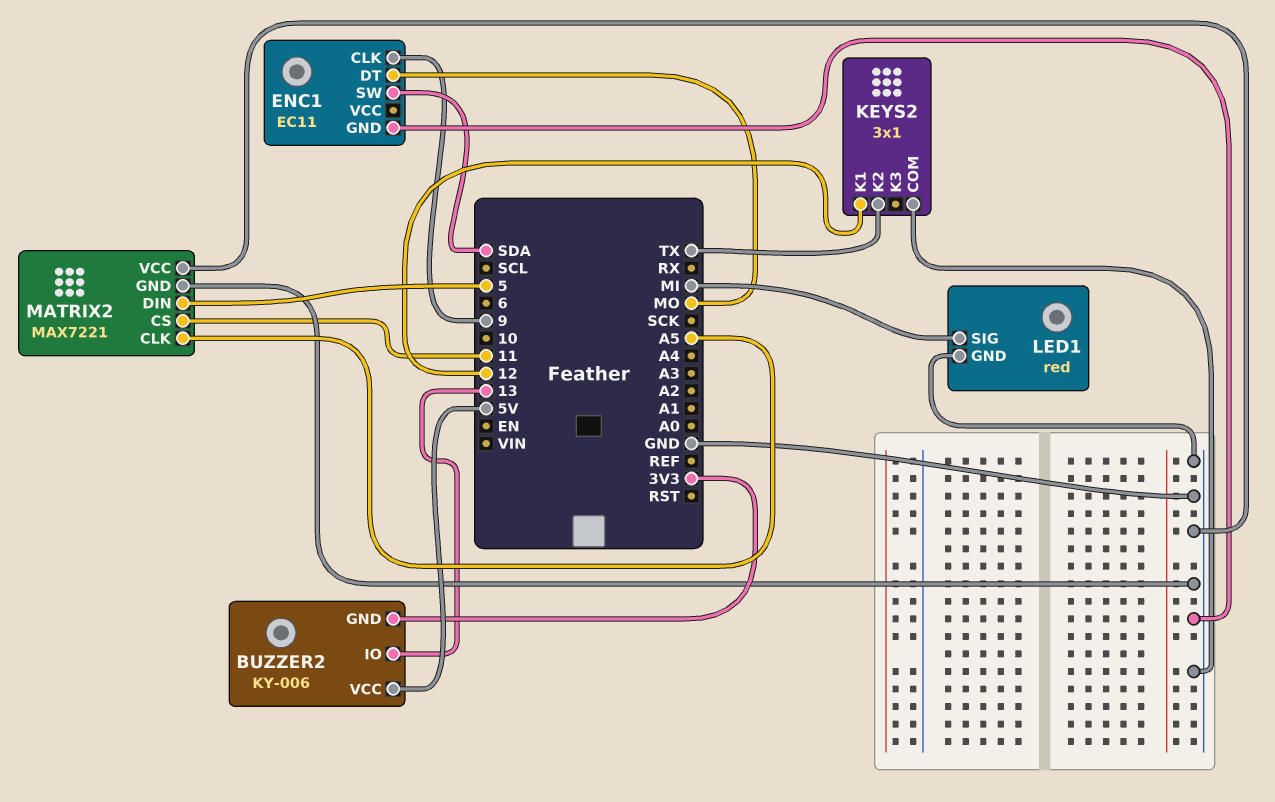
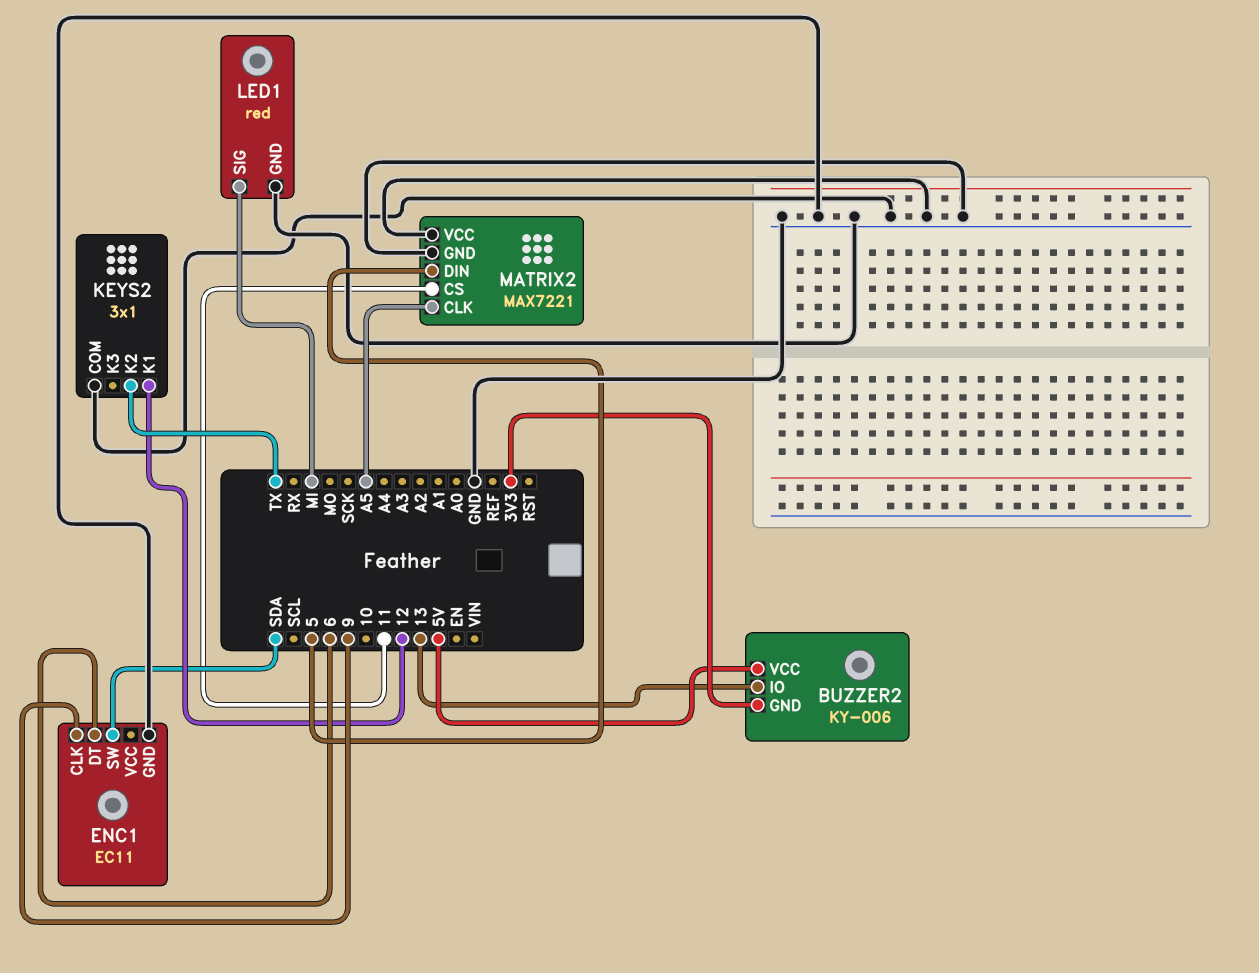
ENC1 pin DT: MO -> 6

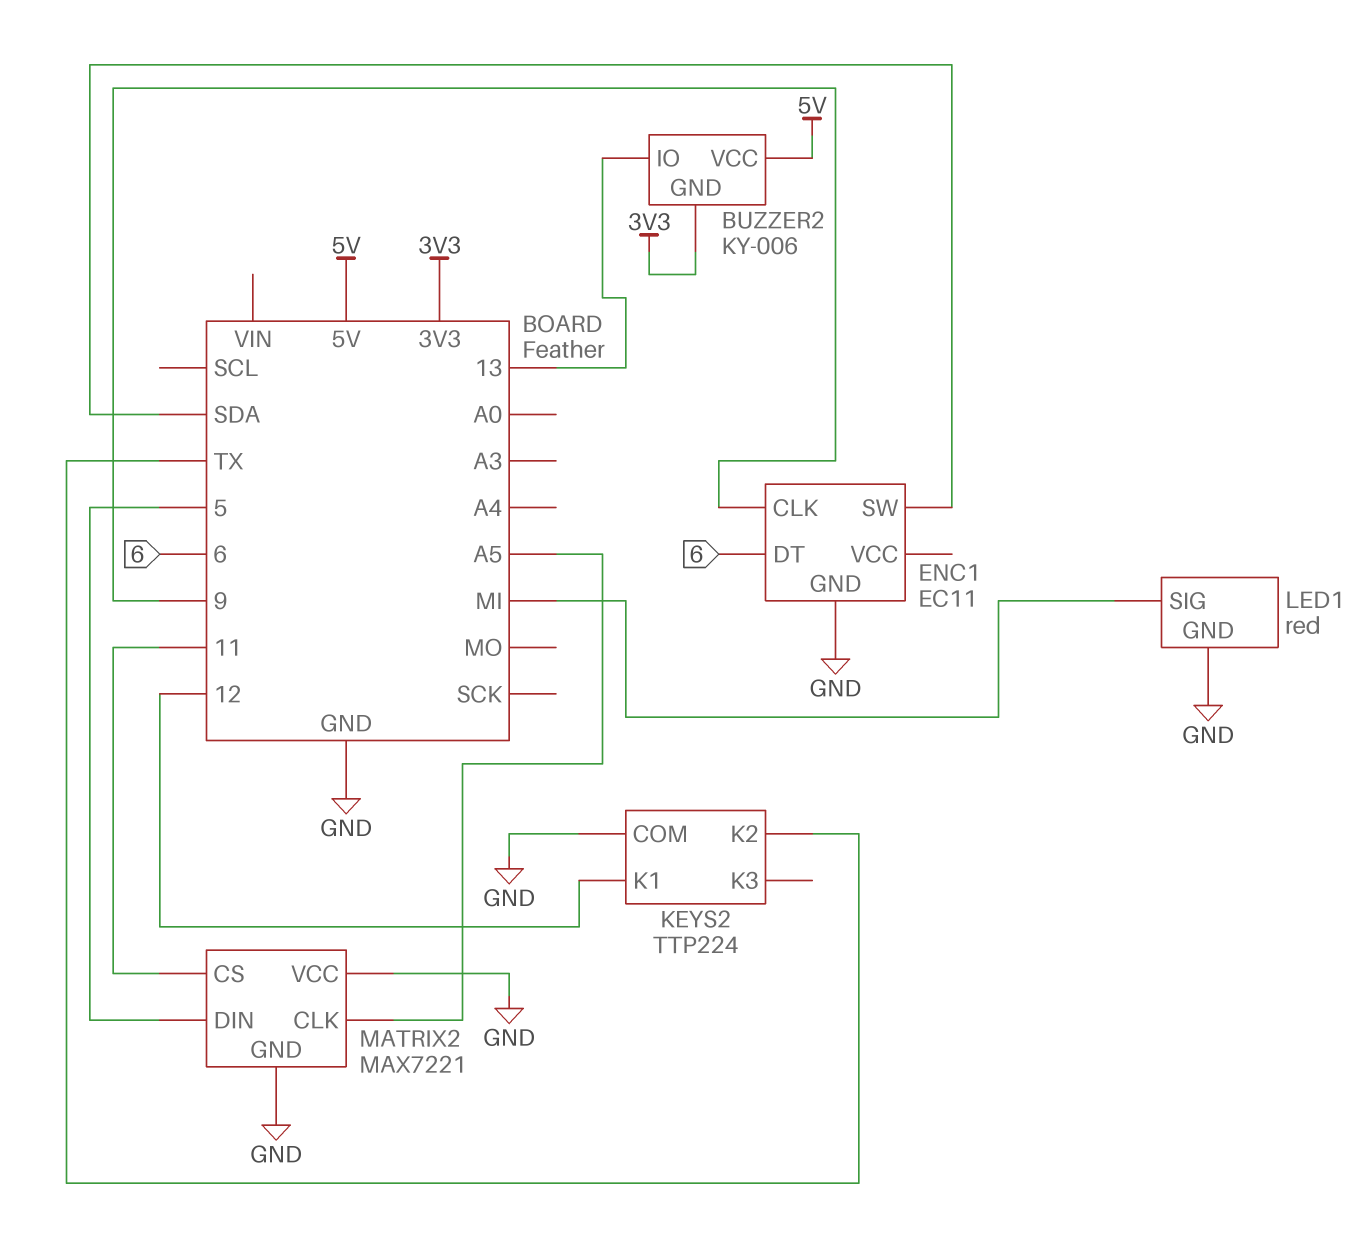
KEYS2: 3x1 -> TTP224

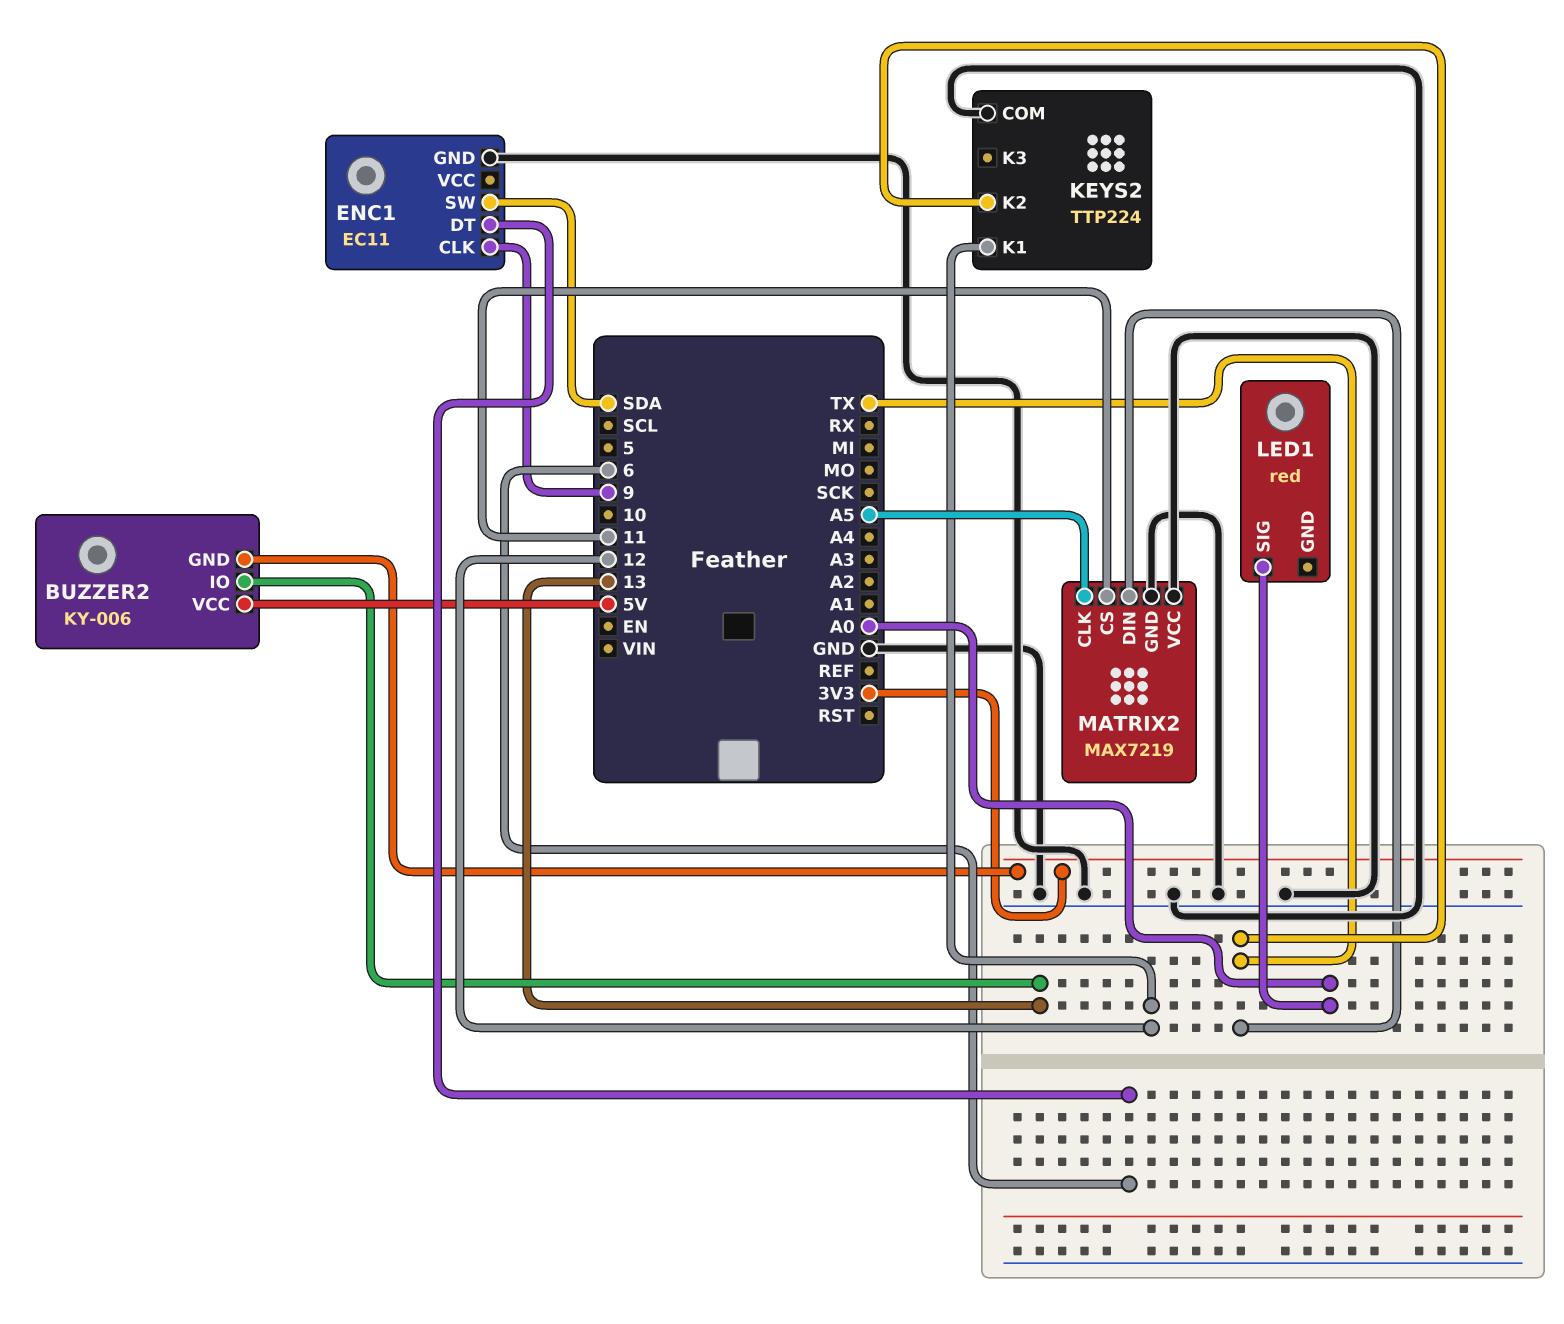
LED1 pin GND: GND -> none
LED1 pin SIG: MI -> A0
MATRIX2: MAX7221 -> MAX7219
MATRIX2 pin DIN: 5 -> TX

